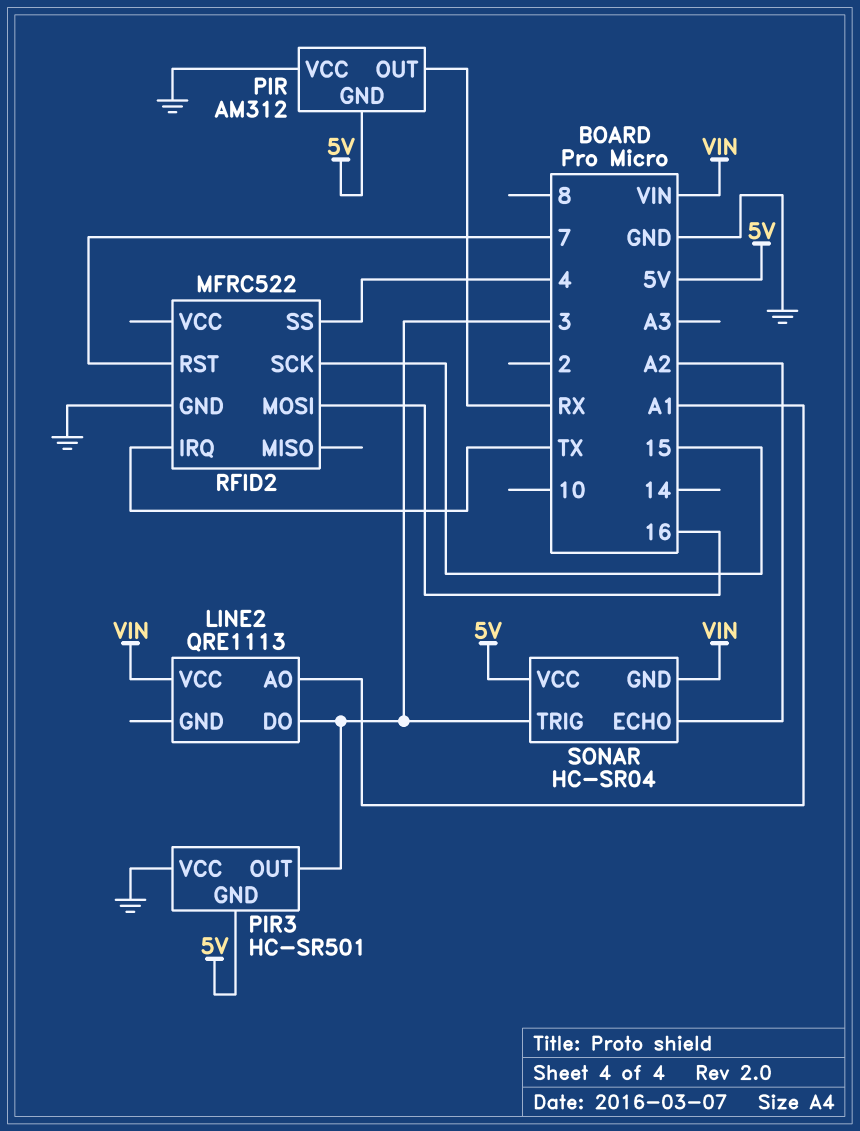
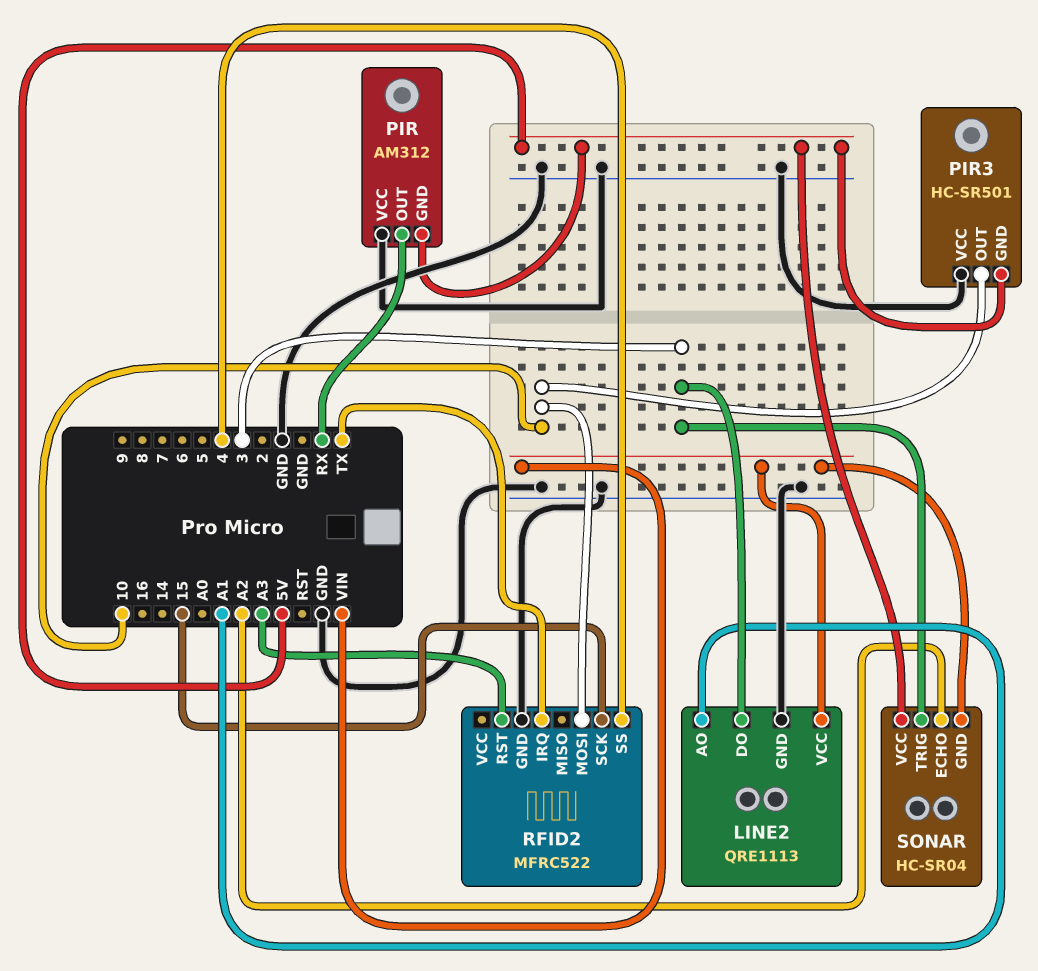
LINE2 pin GND: none -> GND
PIR3 pin OUT: 3 -> 10
RFID2 pin MOSI: 16 -> 10
RFID2 pin RST: 7 -> A3

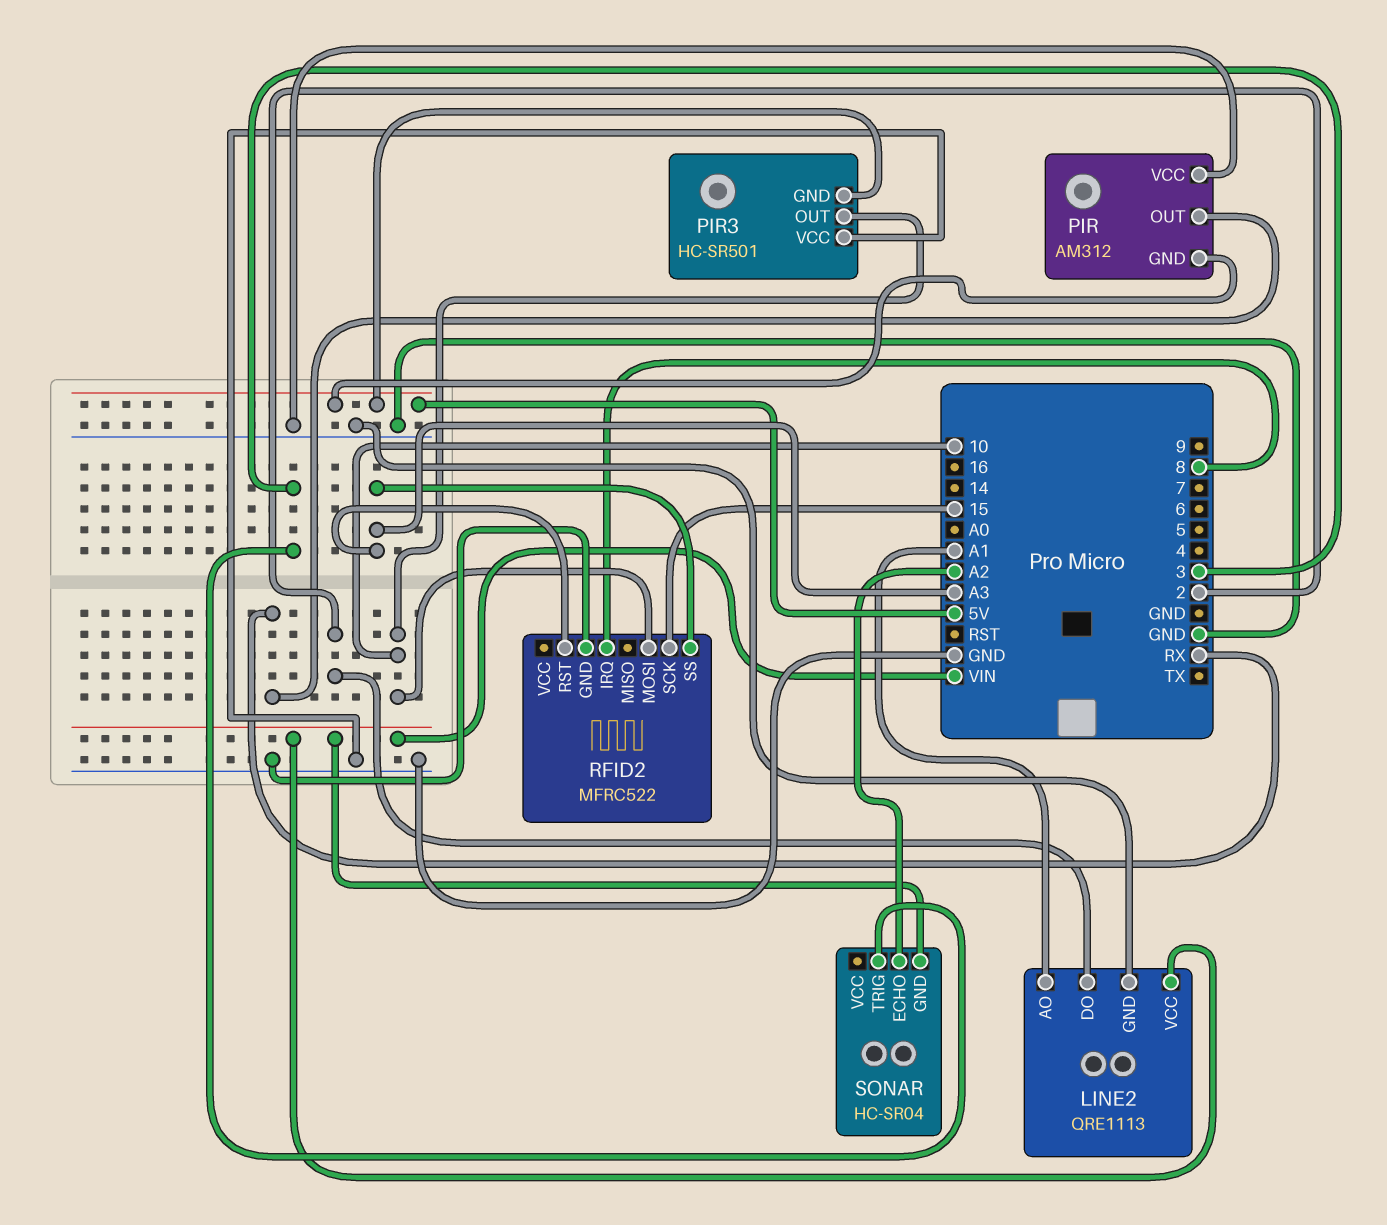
LINE2 pin DO: 3 -> 2
RFID2 pin IRQ: TX -> 8
RFID2 pin SS: 4 -> A3
SONAR pin VCC: 5V -> none

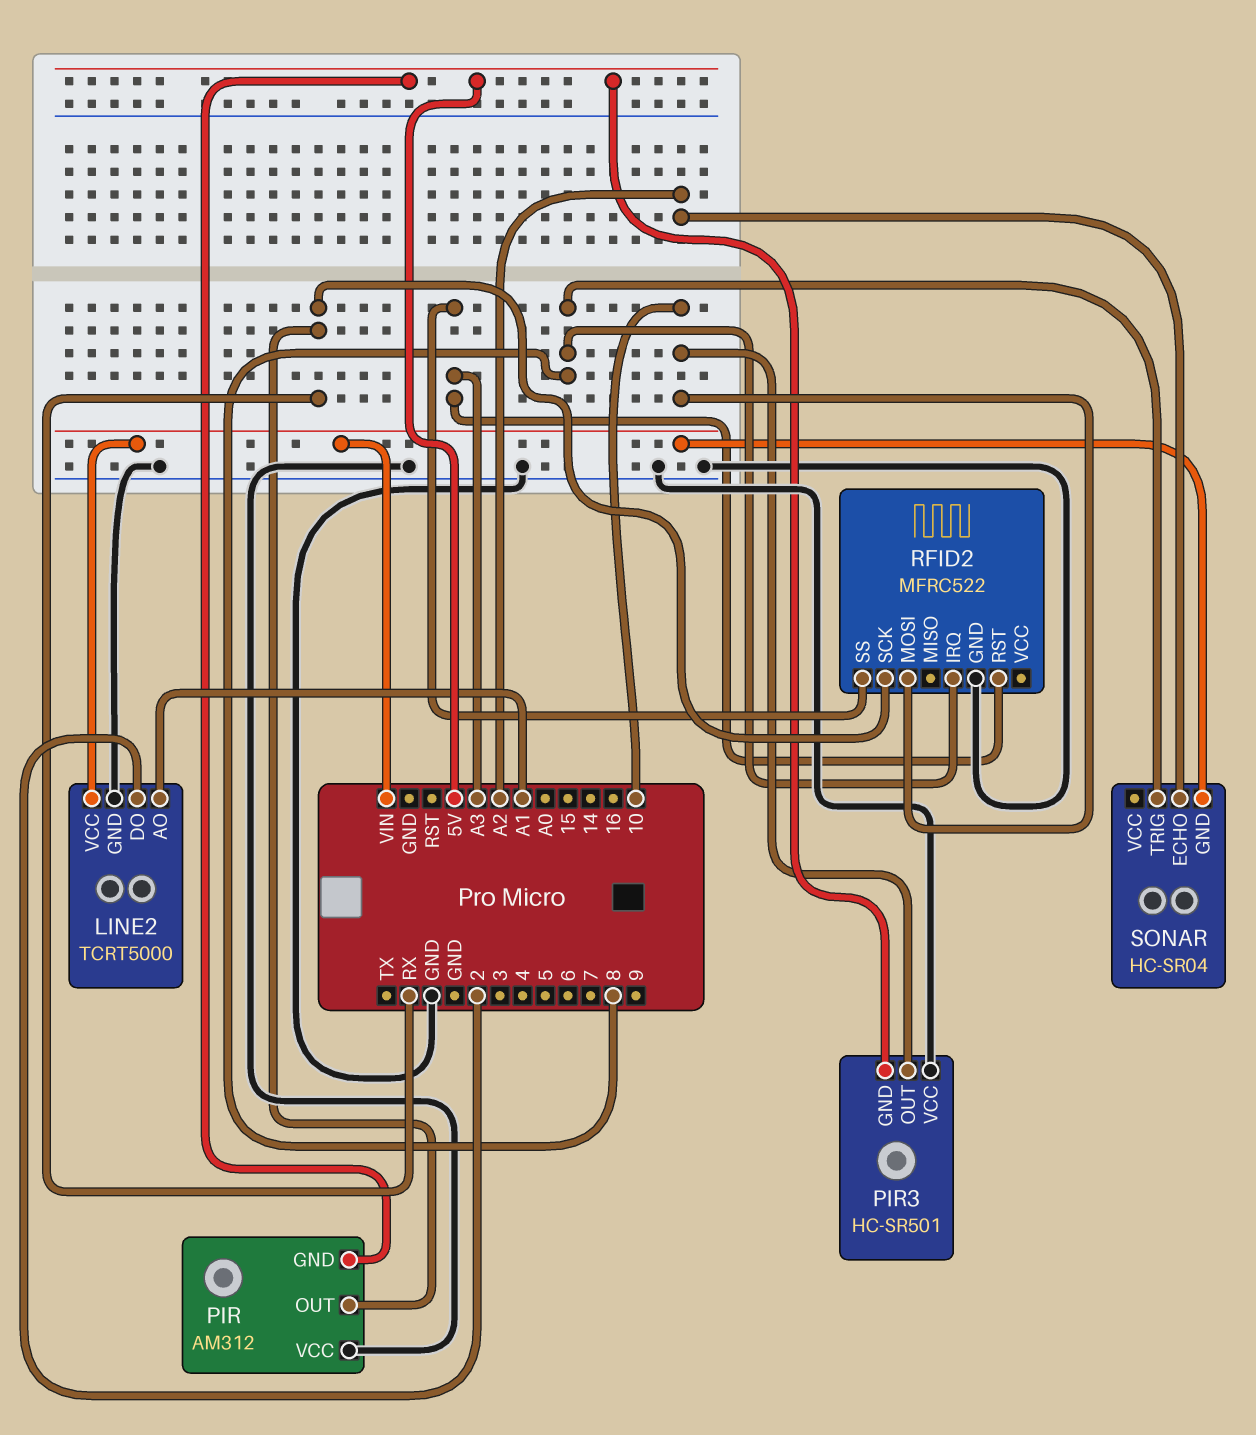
LINE2: QRE1113 -> TCRT5000
RFID2 pin SCK: 15 -> RX
SONAR pin TRIG: 3 -> 8

